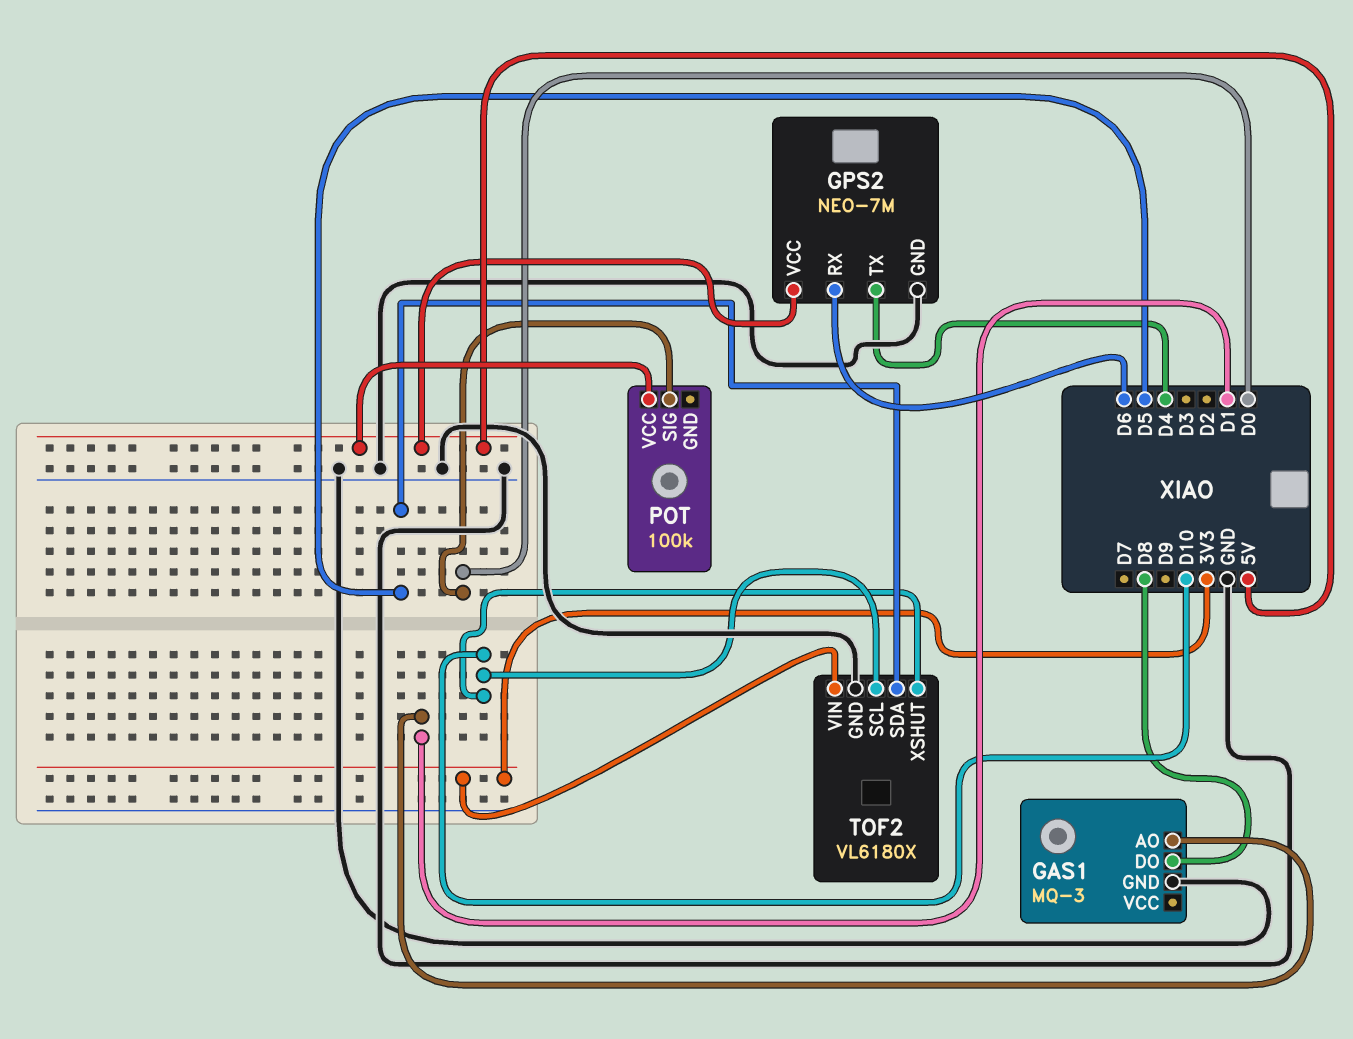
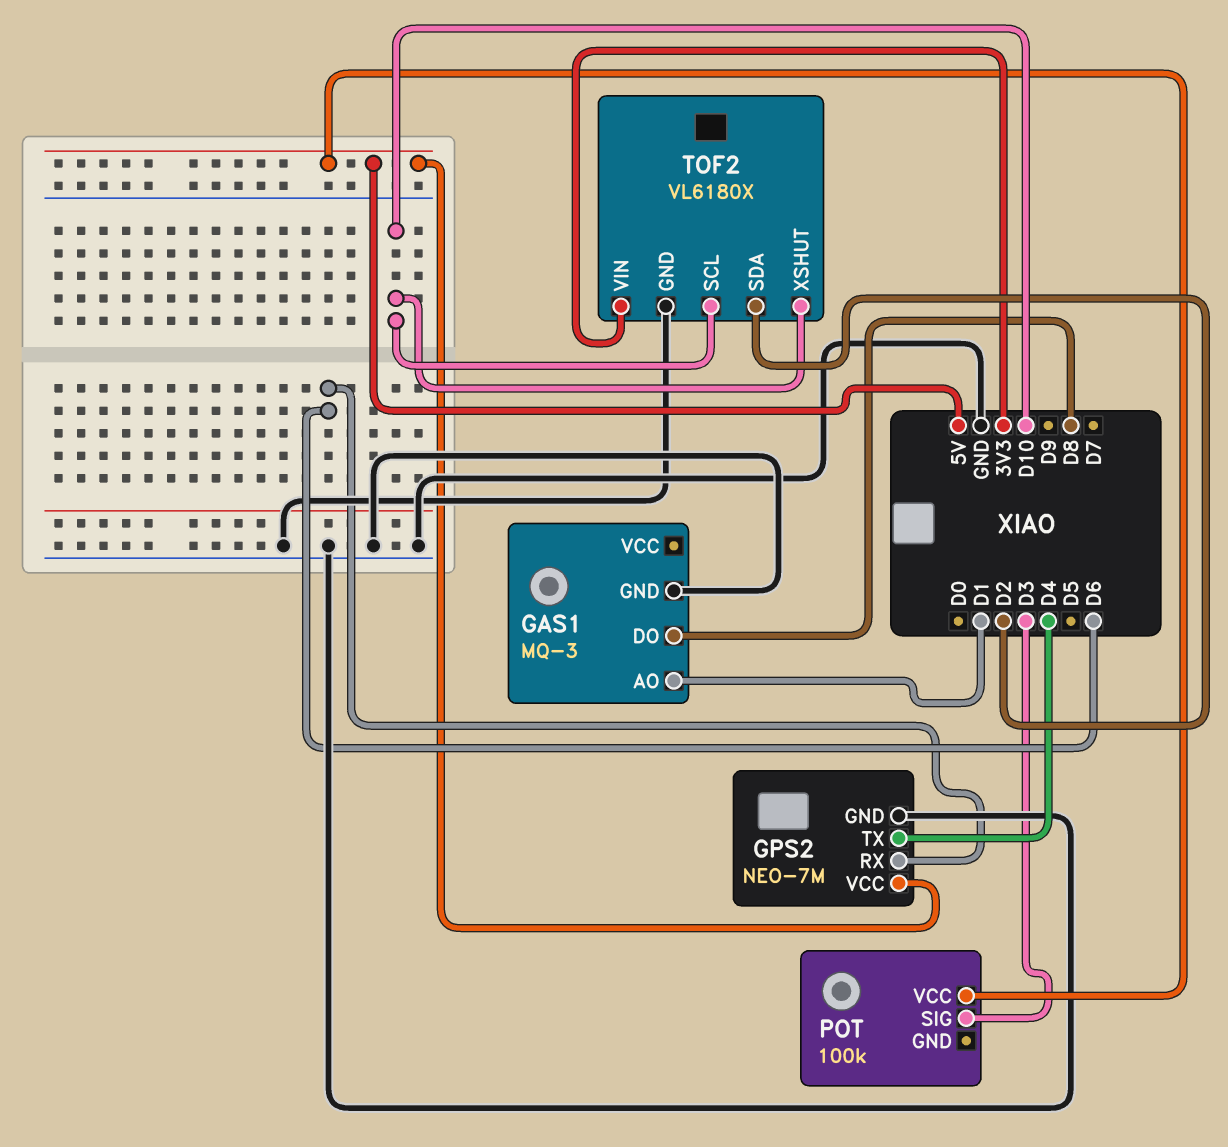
POT pin SIG: D0 -> D3
TOF2 pin SDA: D5 -> D2

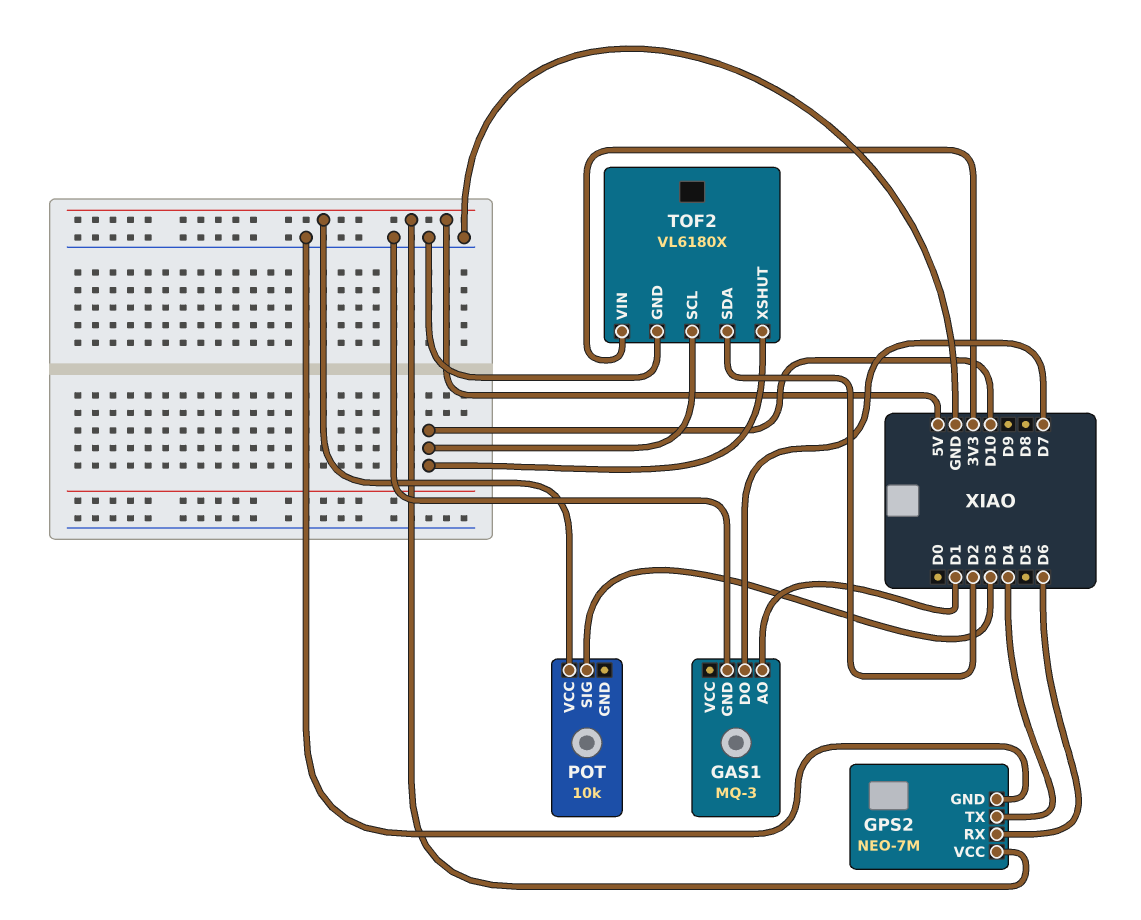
GAS1 pin DO: D8 -> D7
POT: 100k -> 10k

